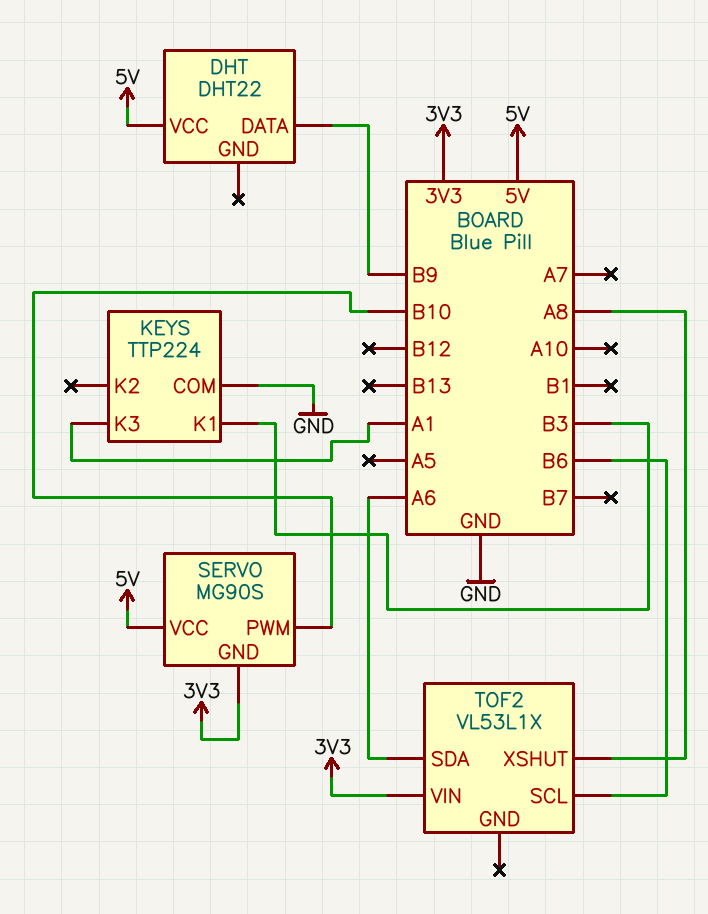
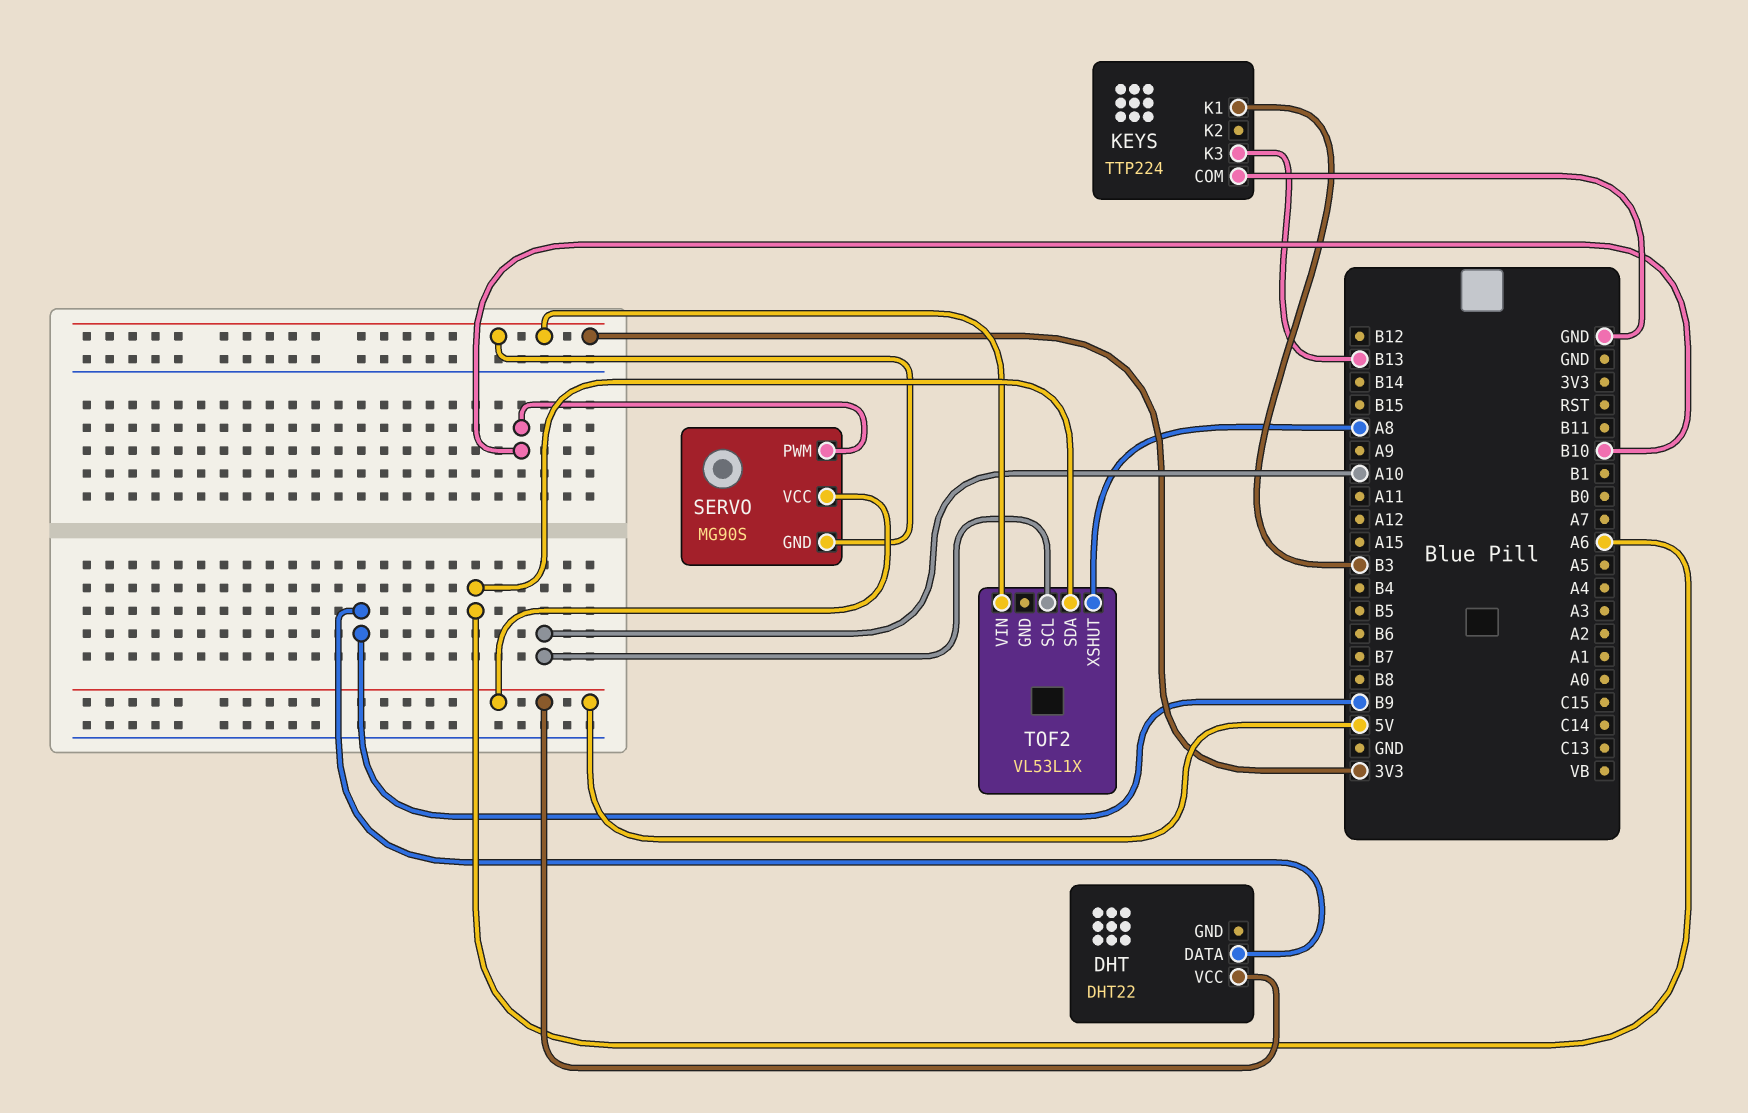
KEYS pin K3: A1 -> B13
TOF2 pin SCL: B6 -> A10

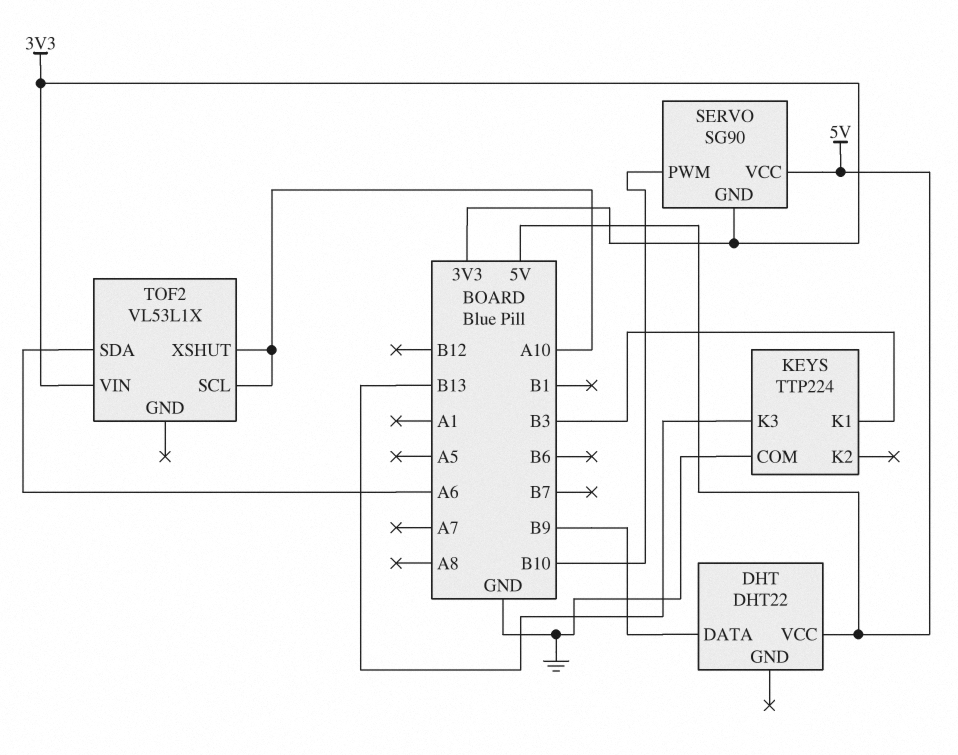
SERVO: MG90S -> SG90
TOF2 pin XSHUT: A8 -> A10

